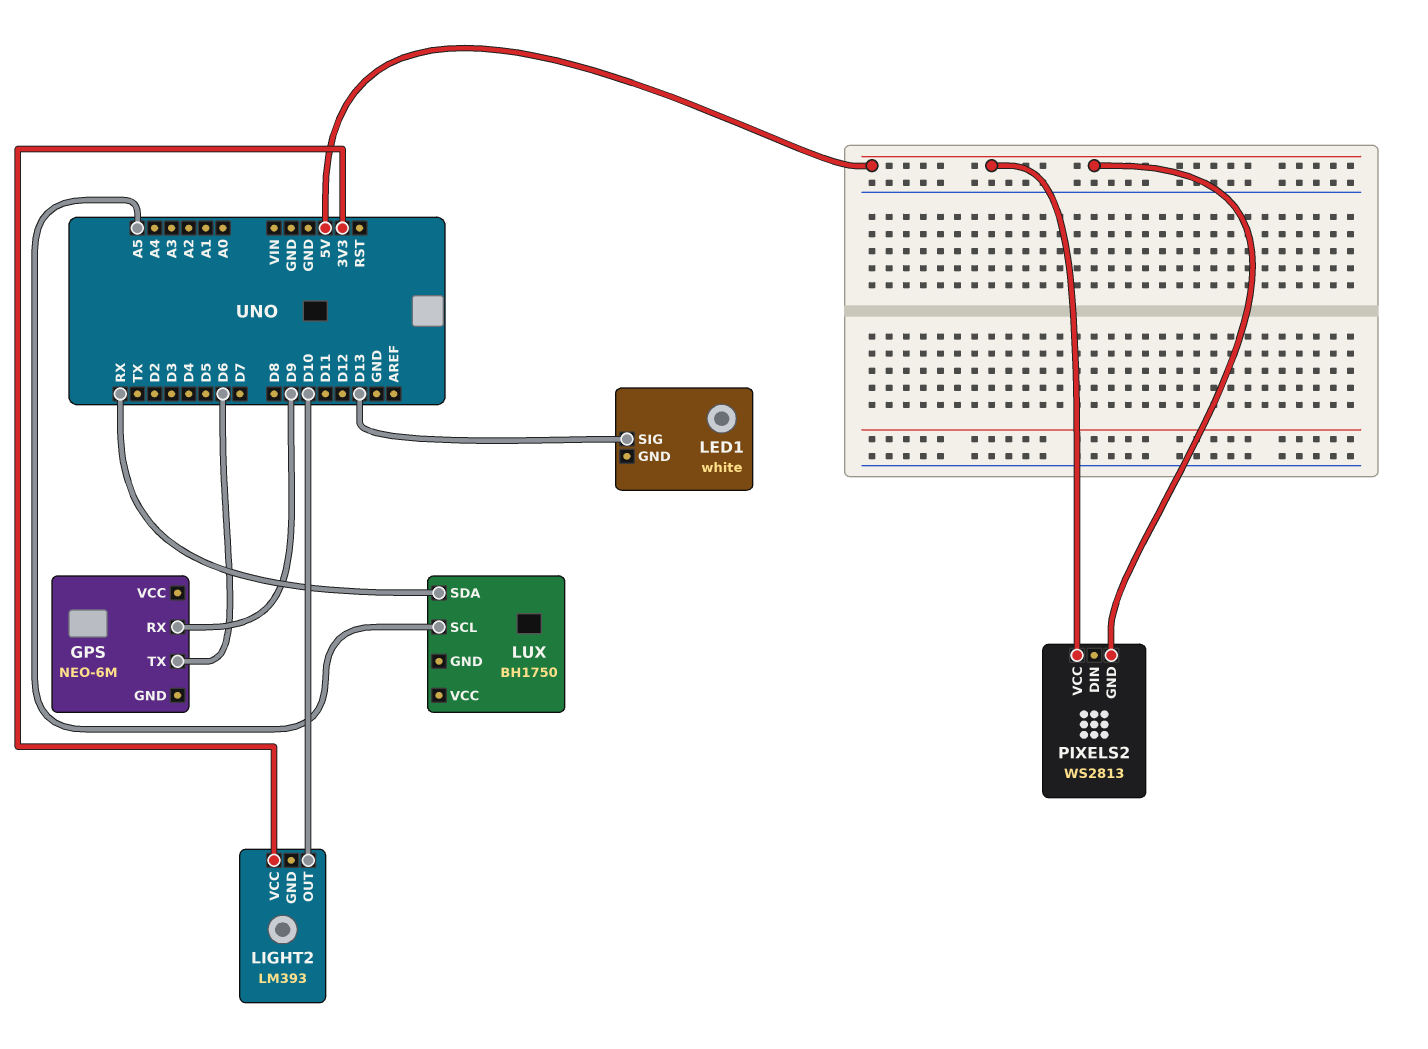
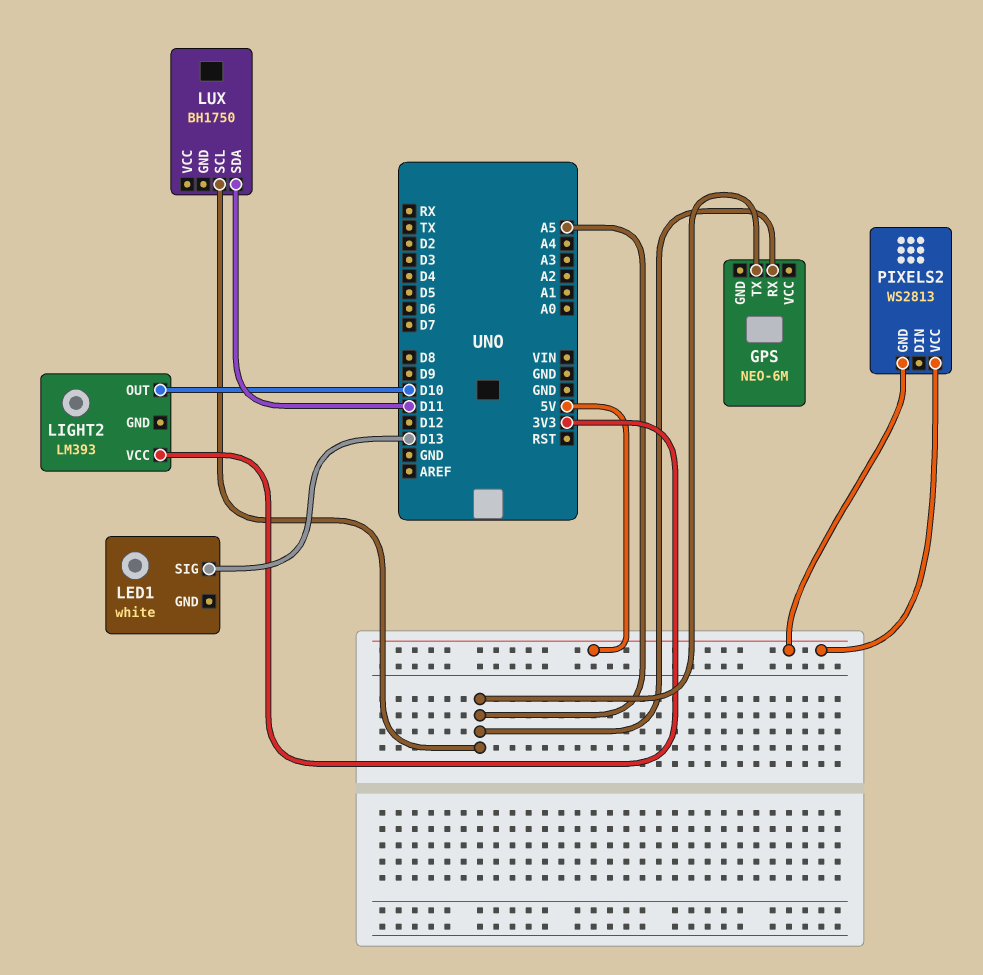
GPS pin RX: D9 -> A5
GPS pin TX: D6 -> A5
LUX pin SDA: RX -> D11

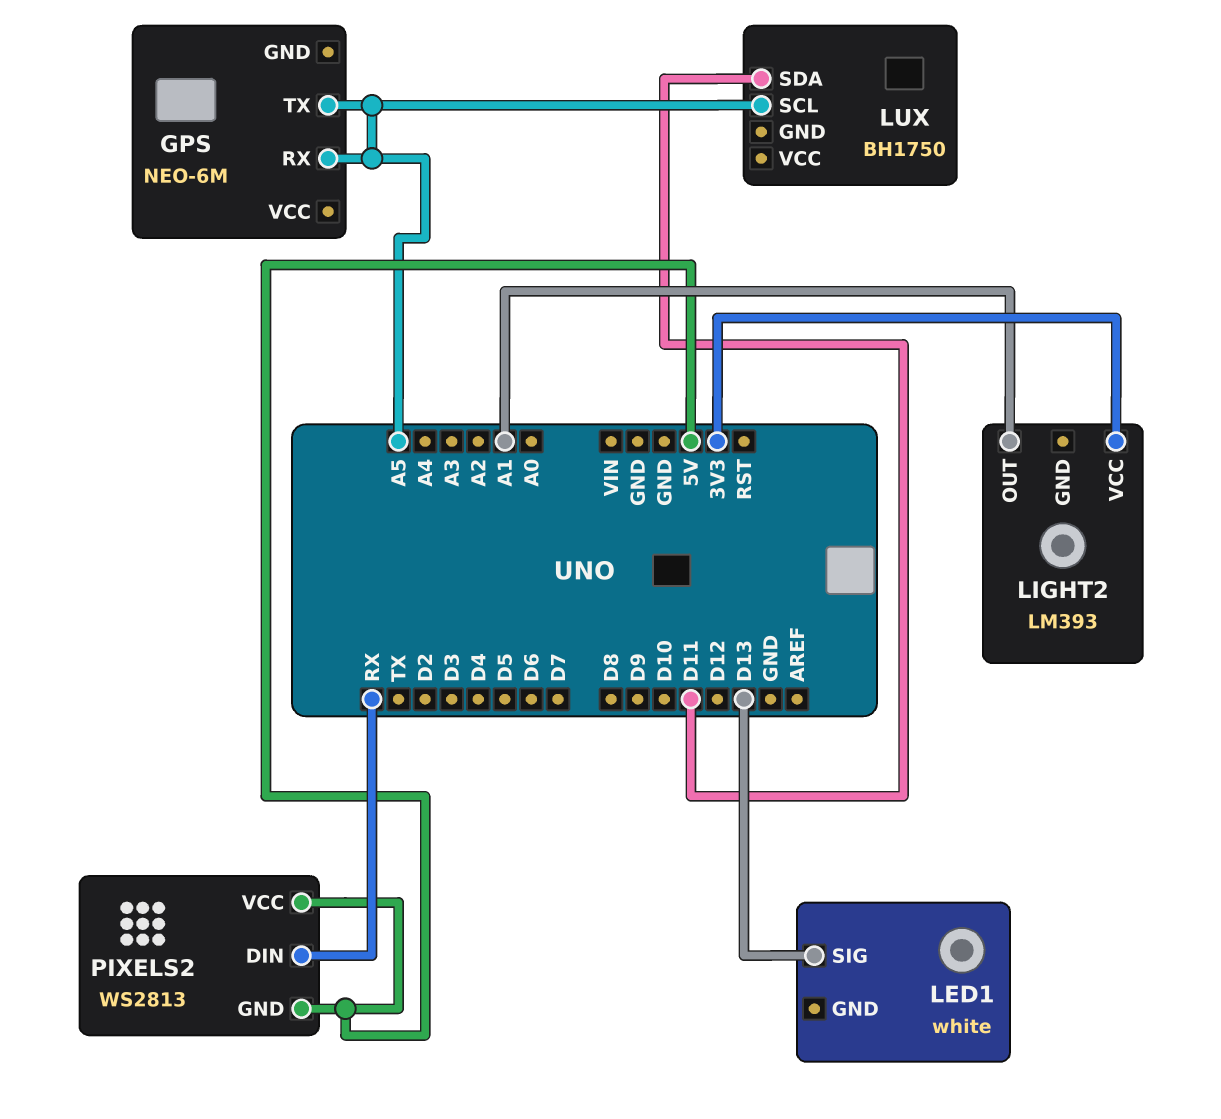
LIGHT2 pin OUT: D10 -> A1
PIXELS2 pin DIN: none -> RX

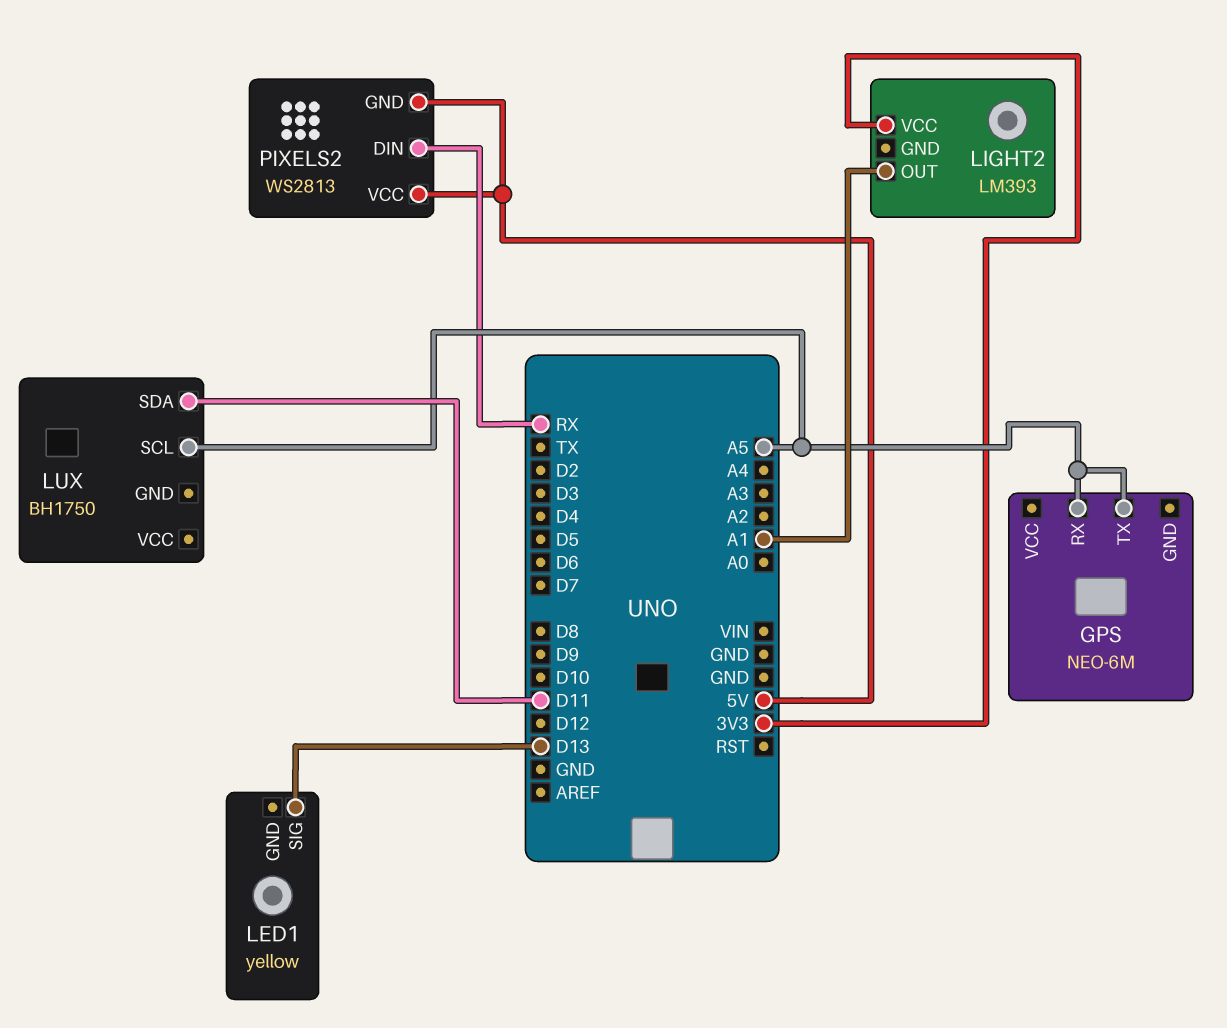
LED1: white -> yellow

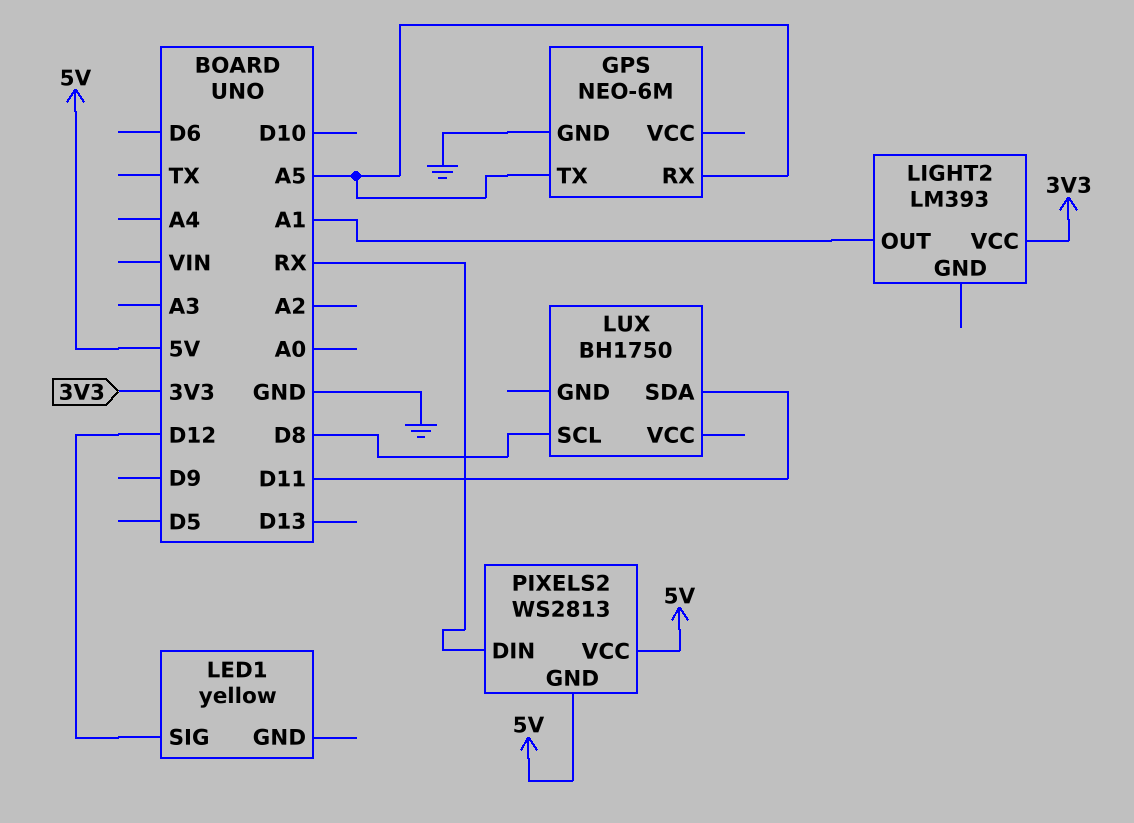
GPS pin GND: none -> GND
LED1 pin SIG: D13 -> D12
LUX pin SCL: A5 -> D8

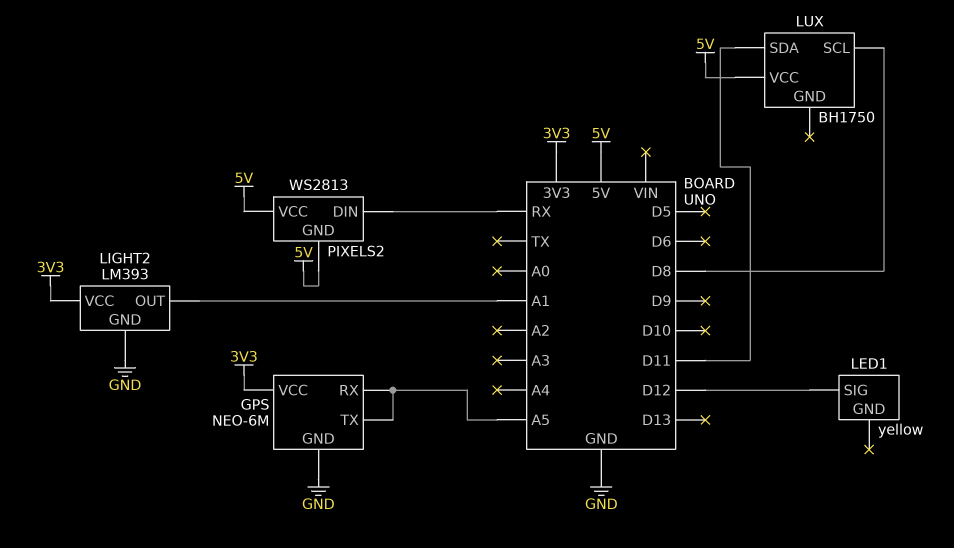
GPS pin VCC: none -> 3V3
LIGHT2 pin GND: none -> GND
LUX pin VCC: none -> 5V

